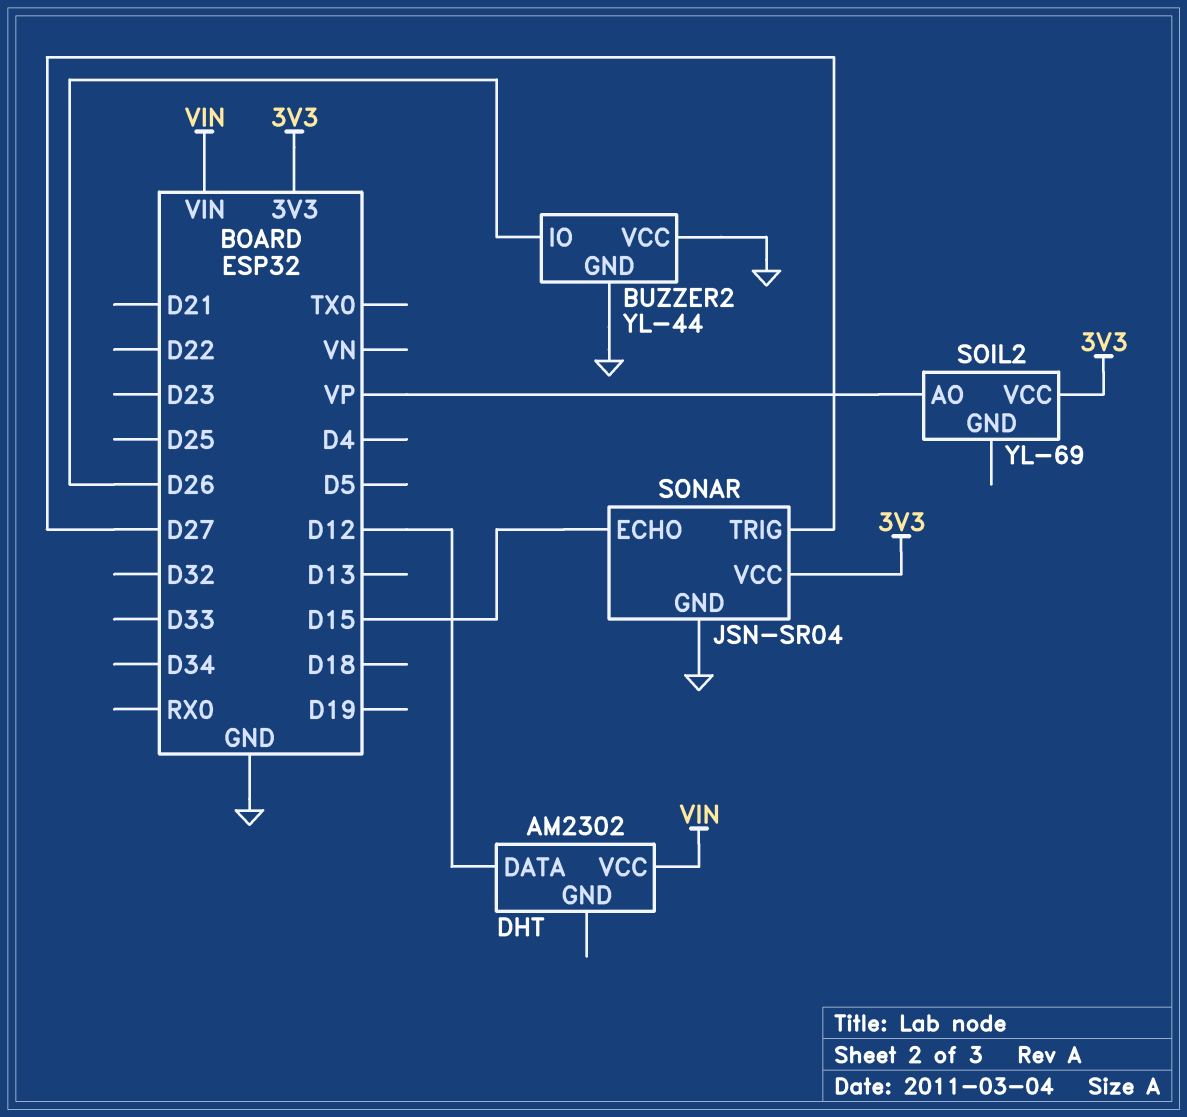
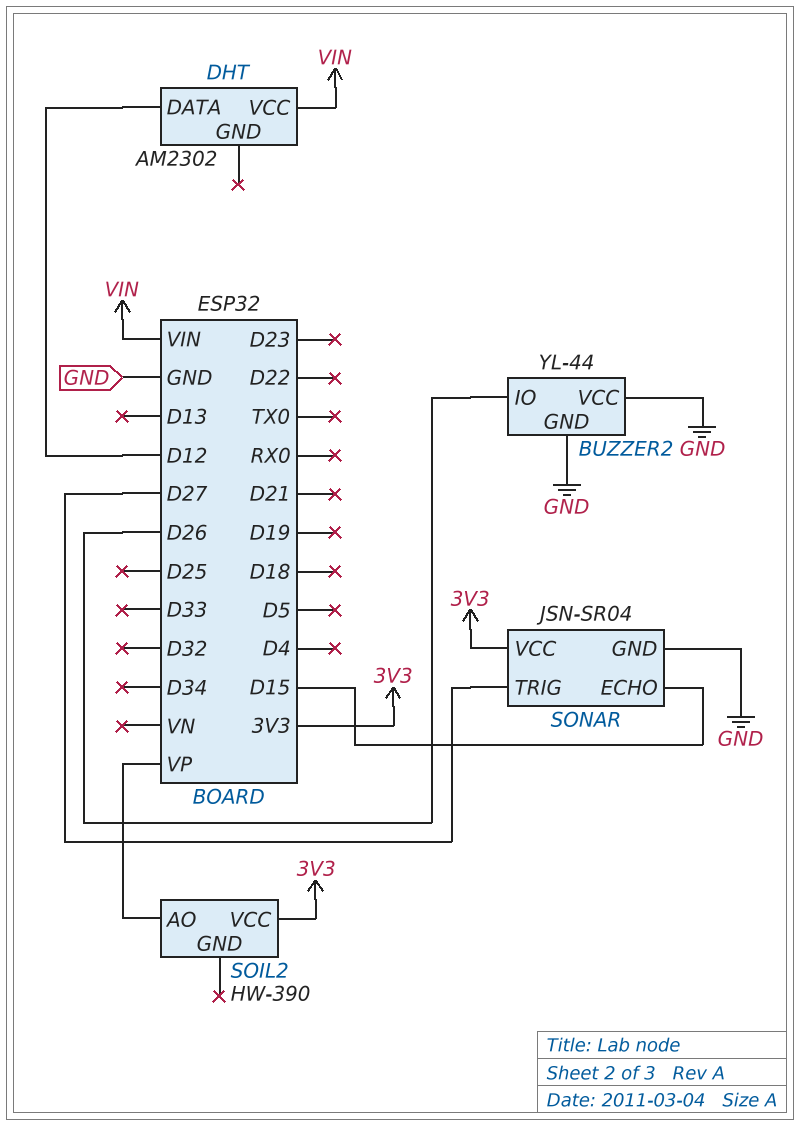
SOIL2: YL-69 -> HW-390

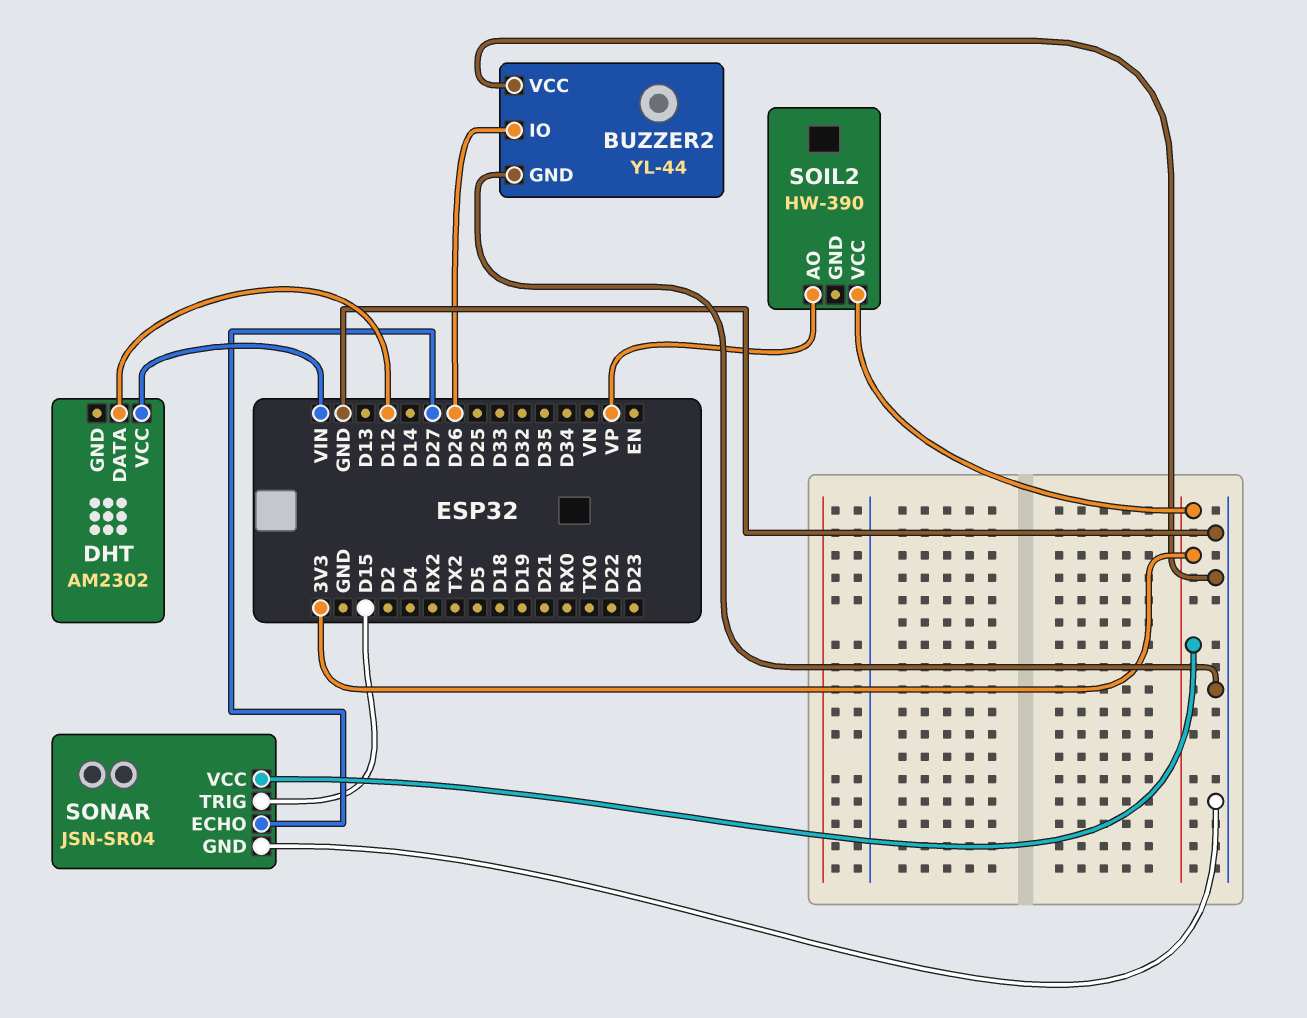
SONAR pin ECHO: D15 -> D27
SONAR pin TRIG: D27 -> D15

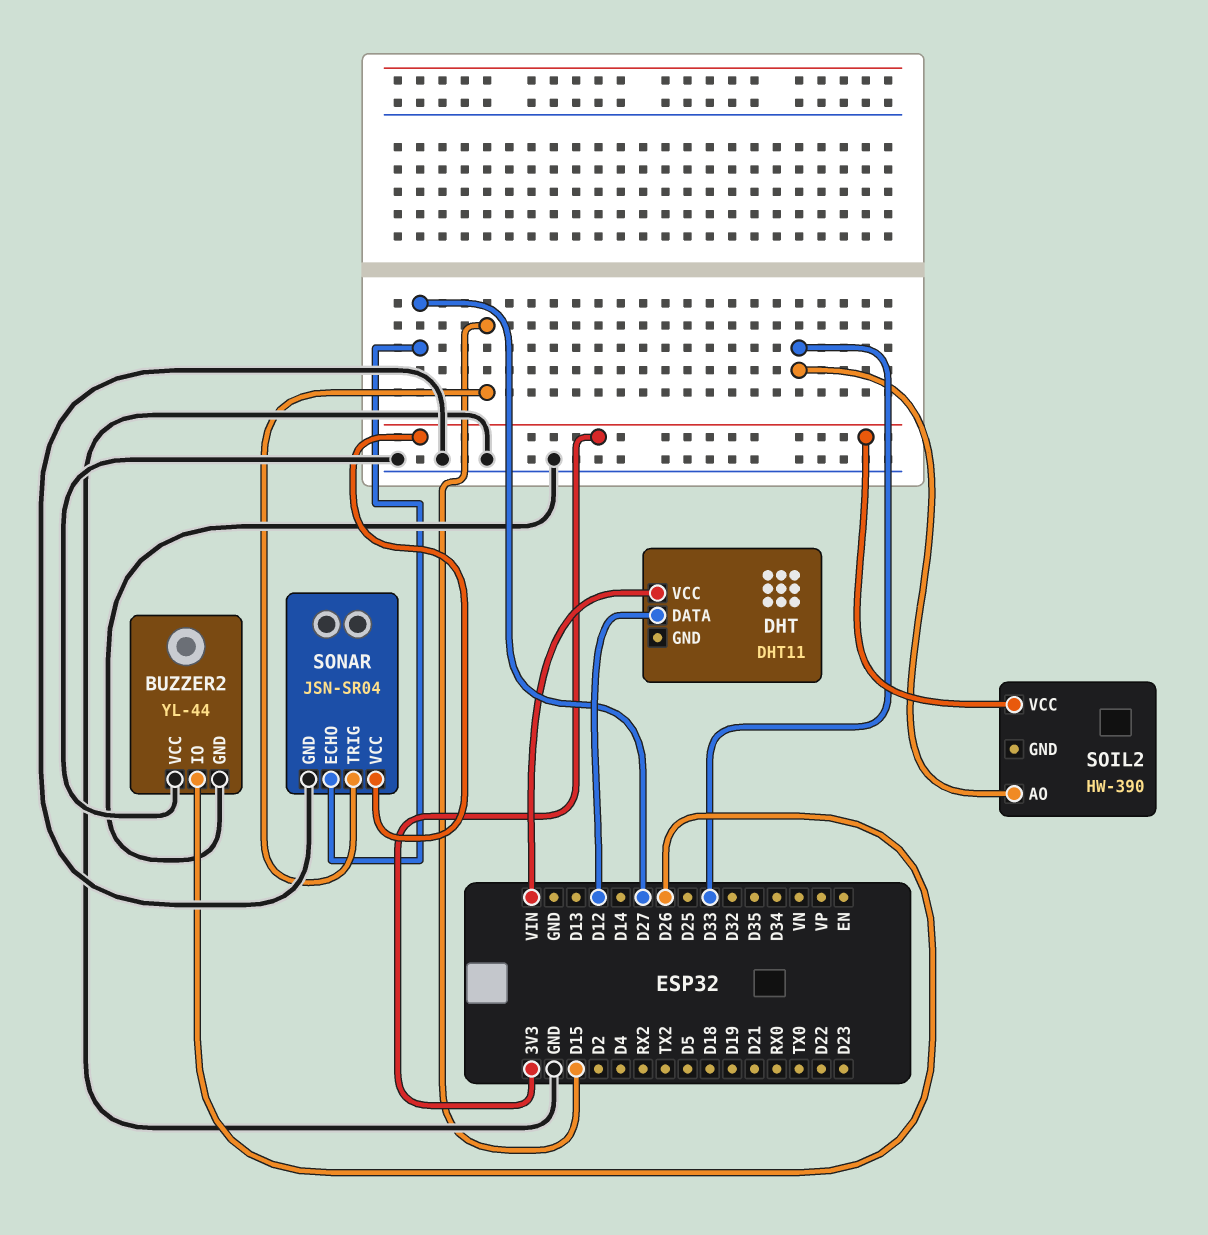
DHT: AM2302 -> DHT11
SOIL2 pin AO: VP -> D33

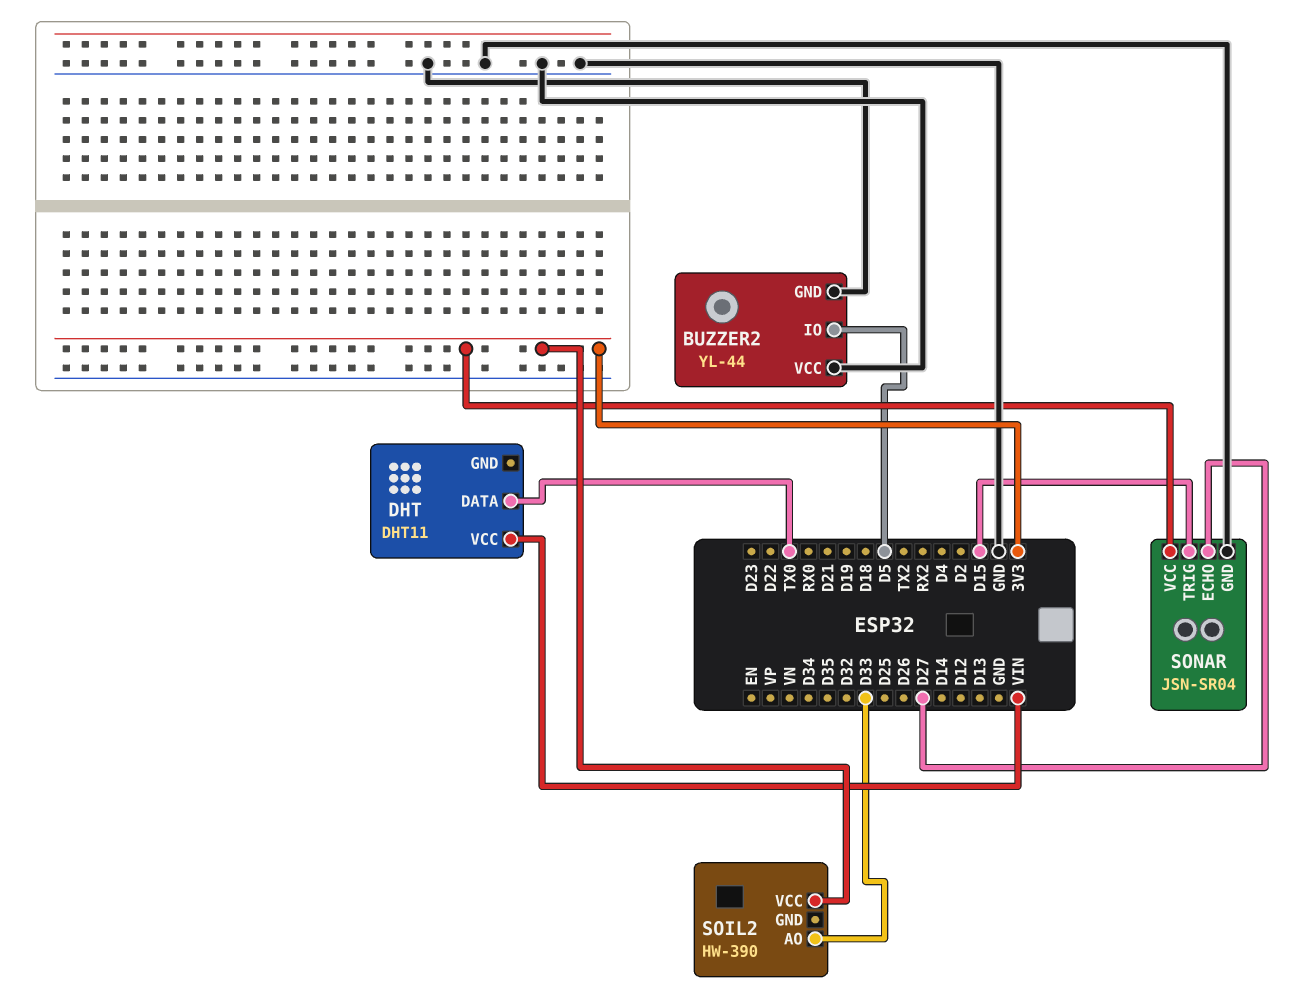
BUZZER2 pin IO: D26 -> D5
DHT pin DATA: D12 -> TX0

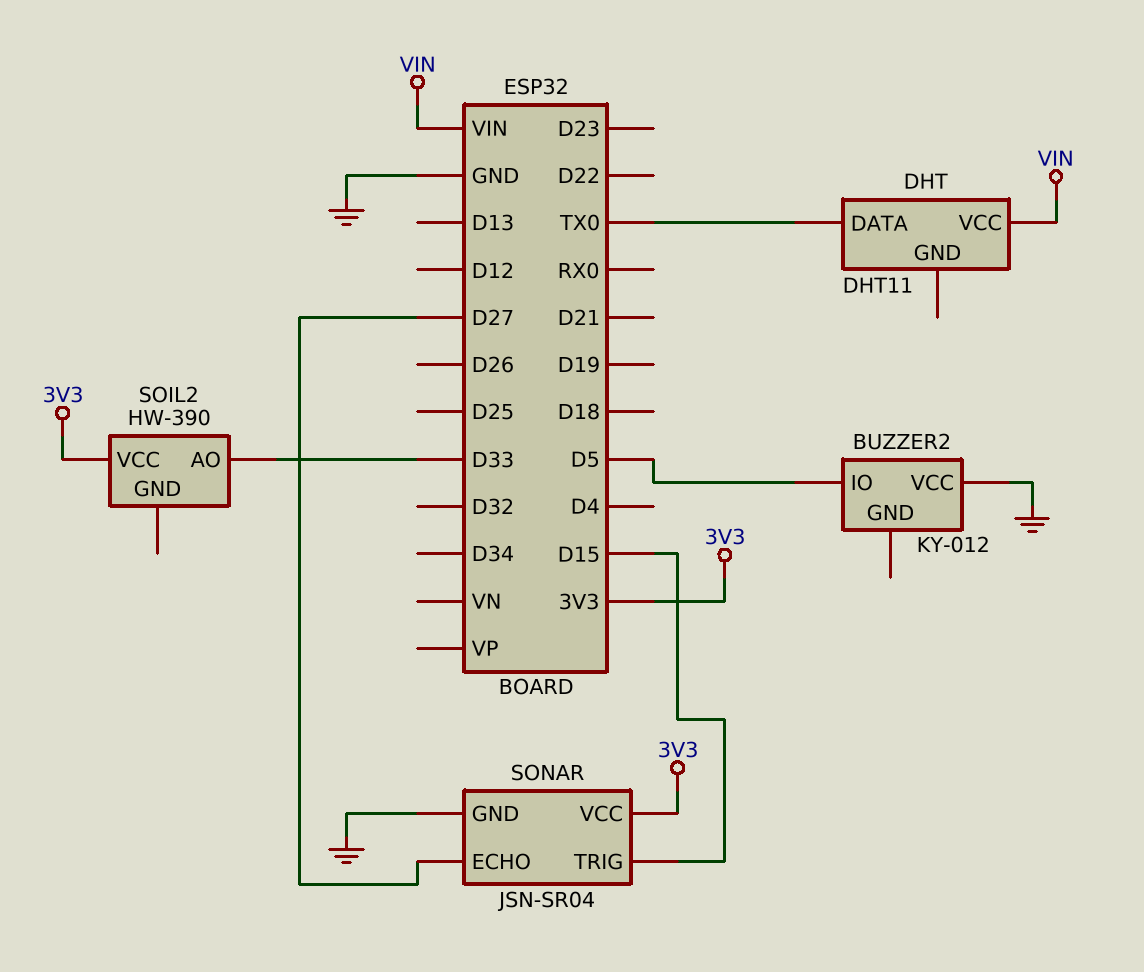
BUZZER2: YL-44 -> KY-012
BUZZER2 pin GND: GND -> none

